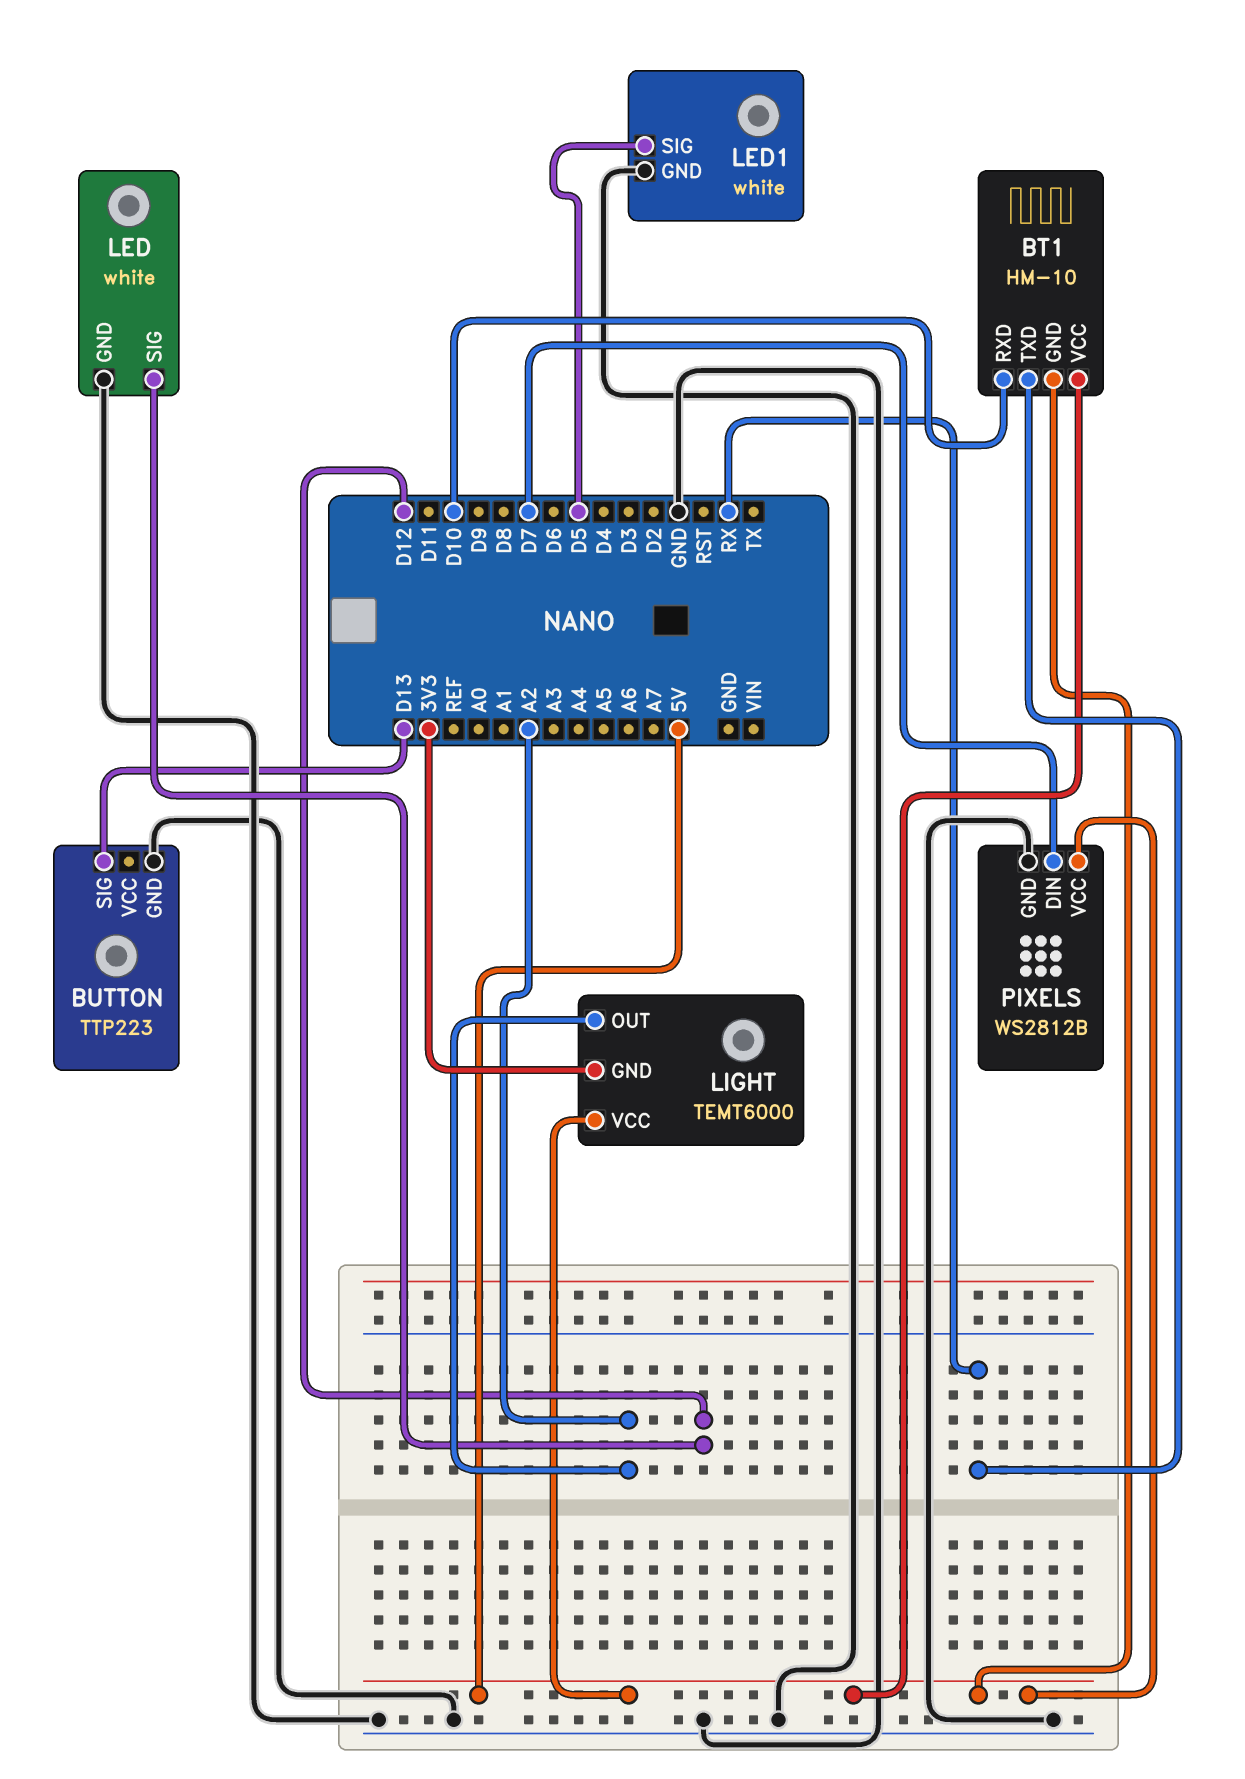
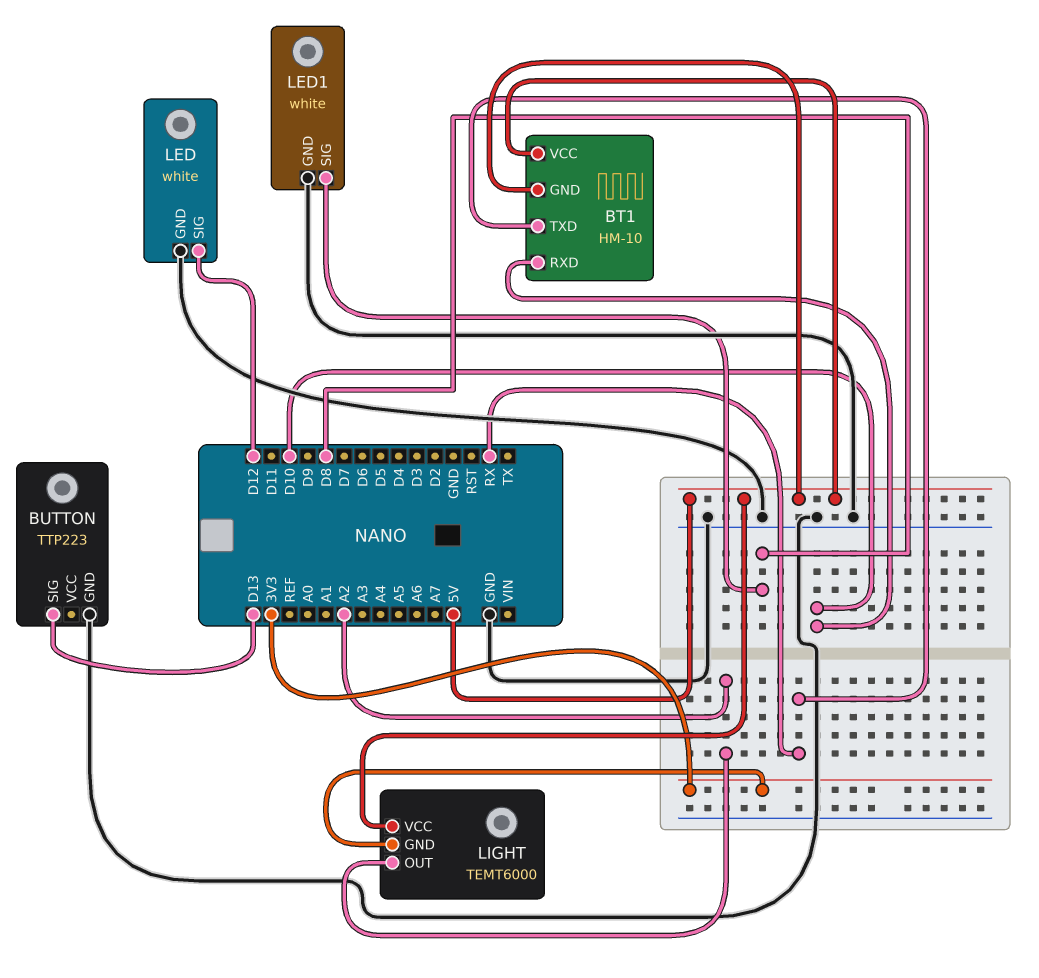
LED1 pin SIG: D5 -> D8
PIXELS: WS2812B -> none
PIXELS pin DIN: D7 -> none
PIXELS pin GND: GND -> none
PIXELS pin VCC: 5V -> none

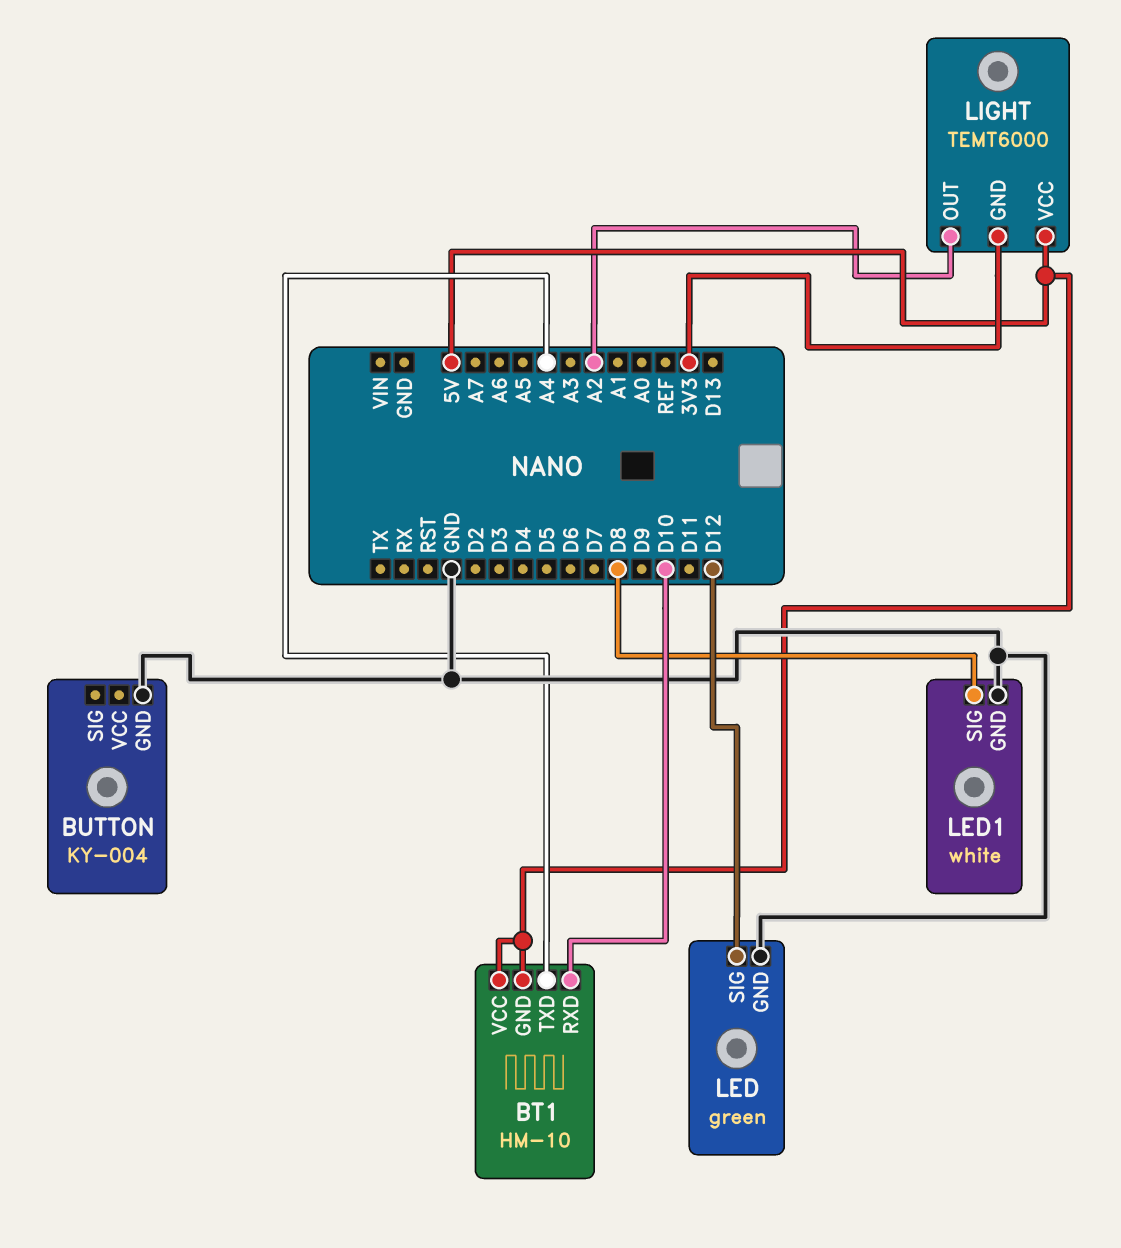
BT1 pin TXD: RX -> A4
BUTTON: TTP223 -> KY-004
BUTTON pin SIG: D13 -> none
LED: white -> green

